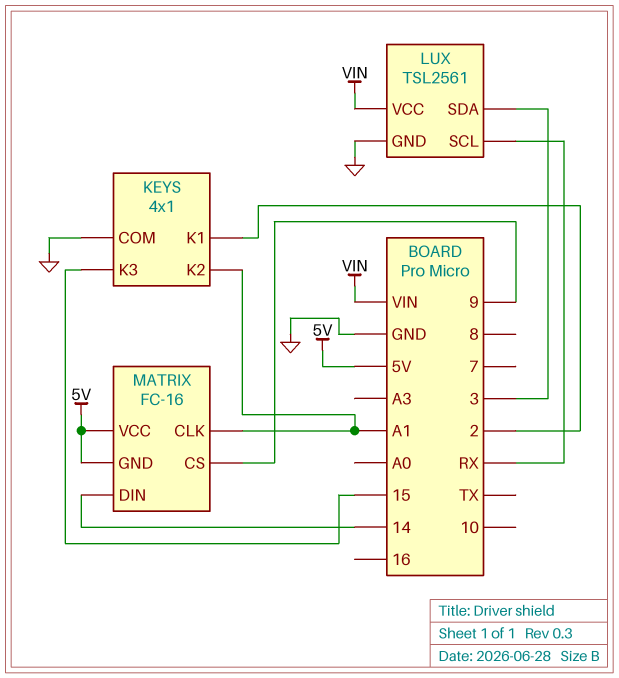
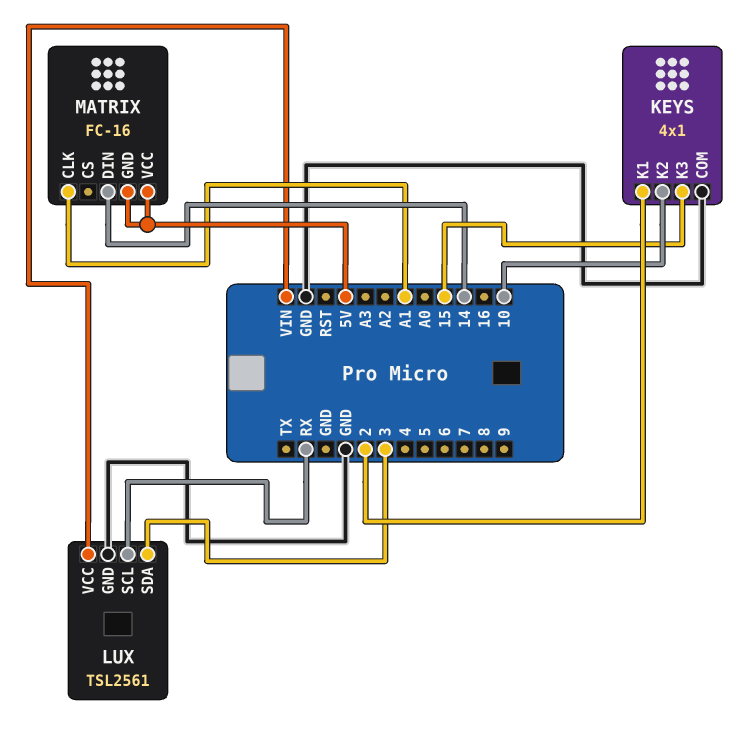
KEYS pin K2: A1 -> 10
MATRIX pin CS: 9 -> none

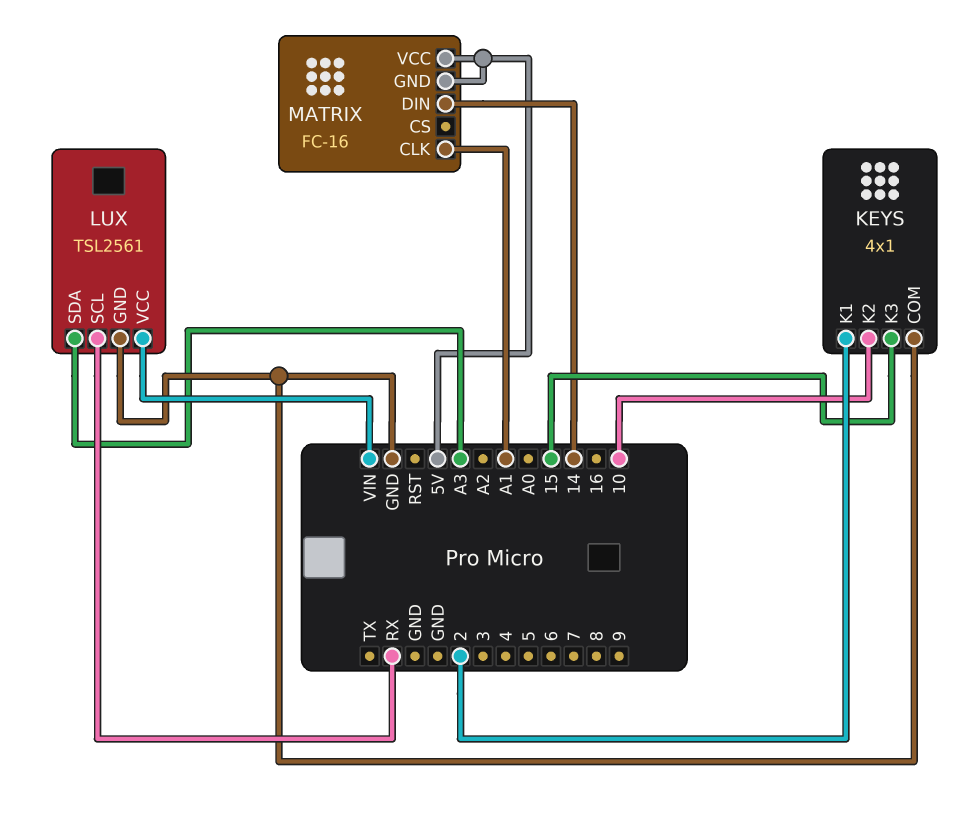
LUX pin SDA: 3 -> A3

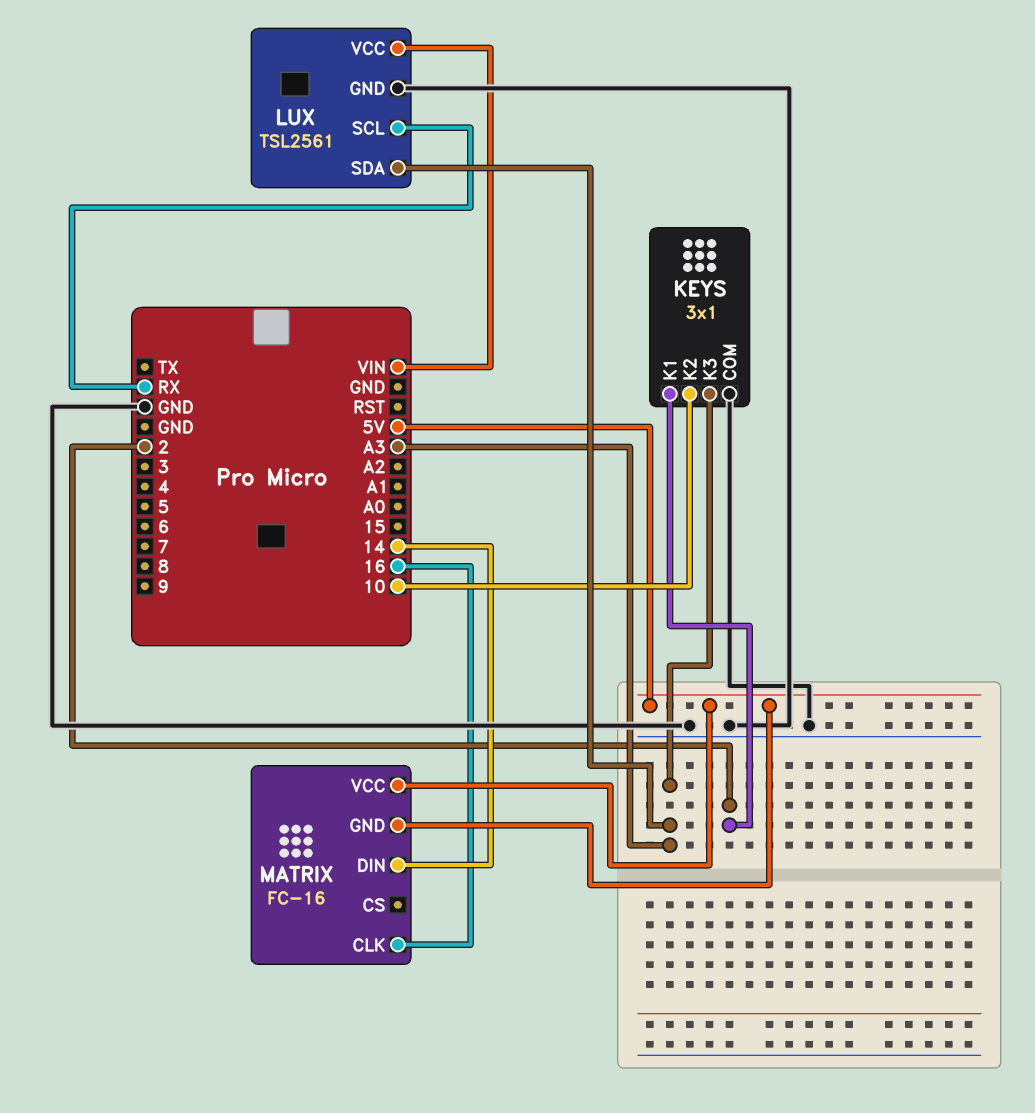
KEYS: 4x1 -> 3x1
KEYS pin K3: 15 -> A3
MATRIX pin CLK: A1 -> 16

